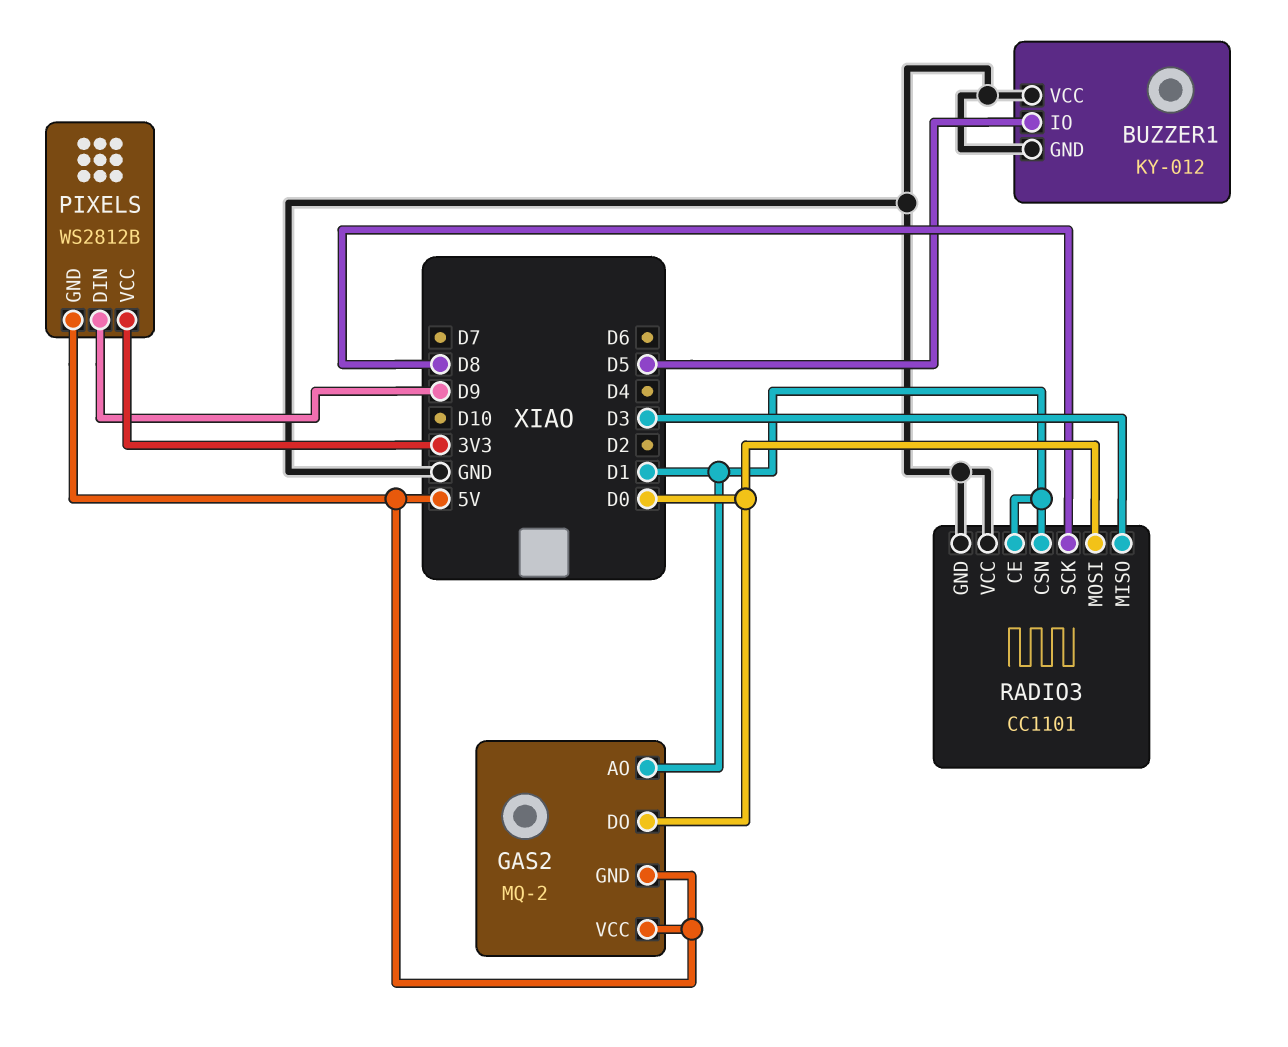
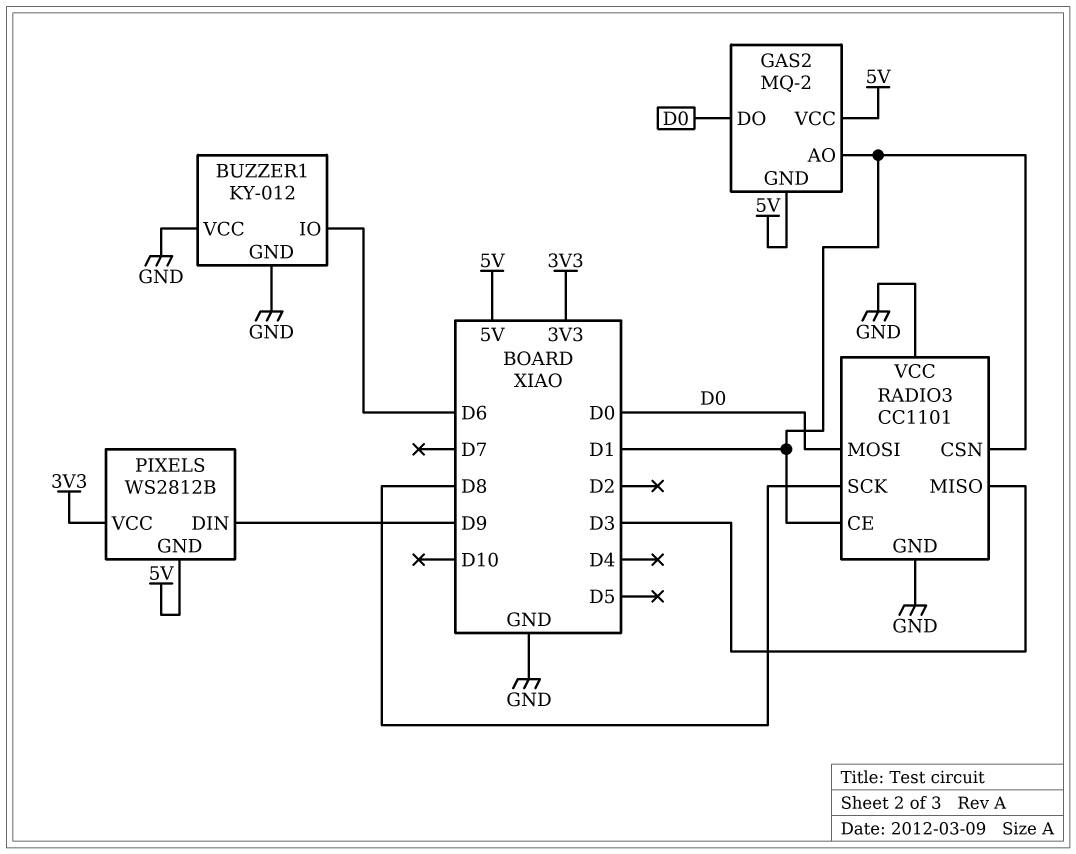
BUZZER1 pin IO: D5 -> D6

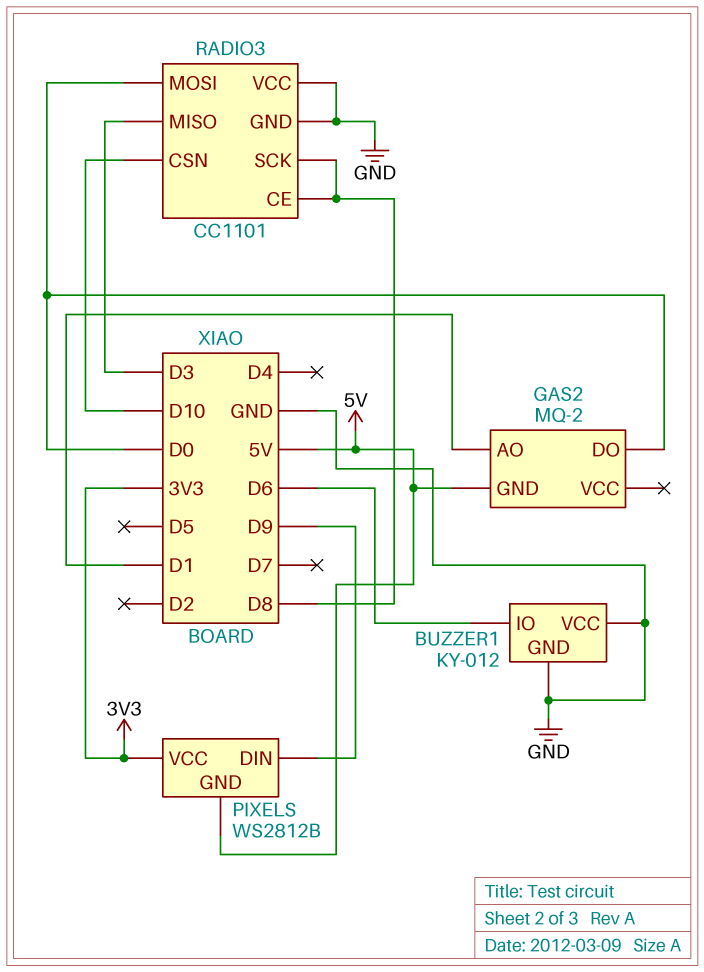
GAS2 pin VCC: 5V -> none
RADIO3 pin CE: D1 -> D8
RADIO3 pin CSN: D1 -> D10

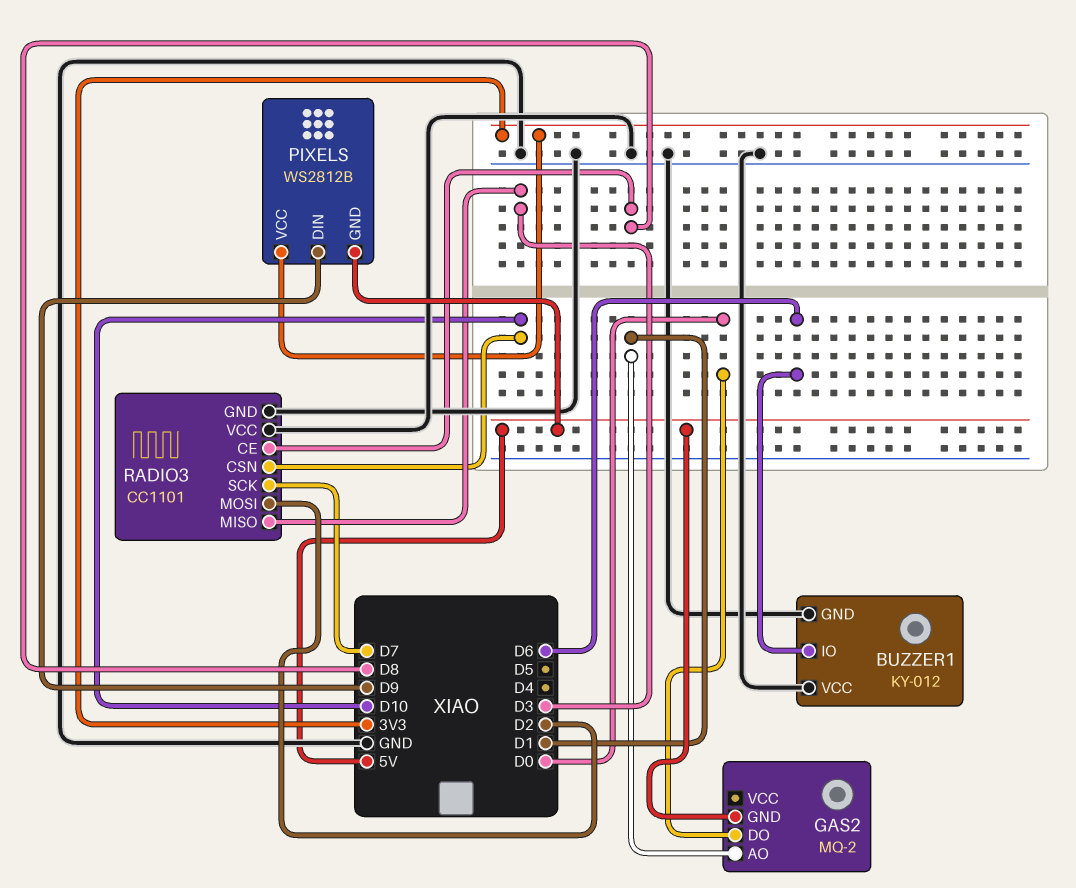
RADIO3 pin MOSI: D0 -> D2
RADIO3 pin SCK: D8 -> D7

